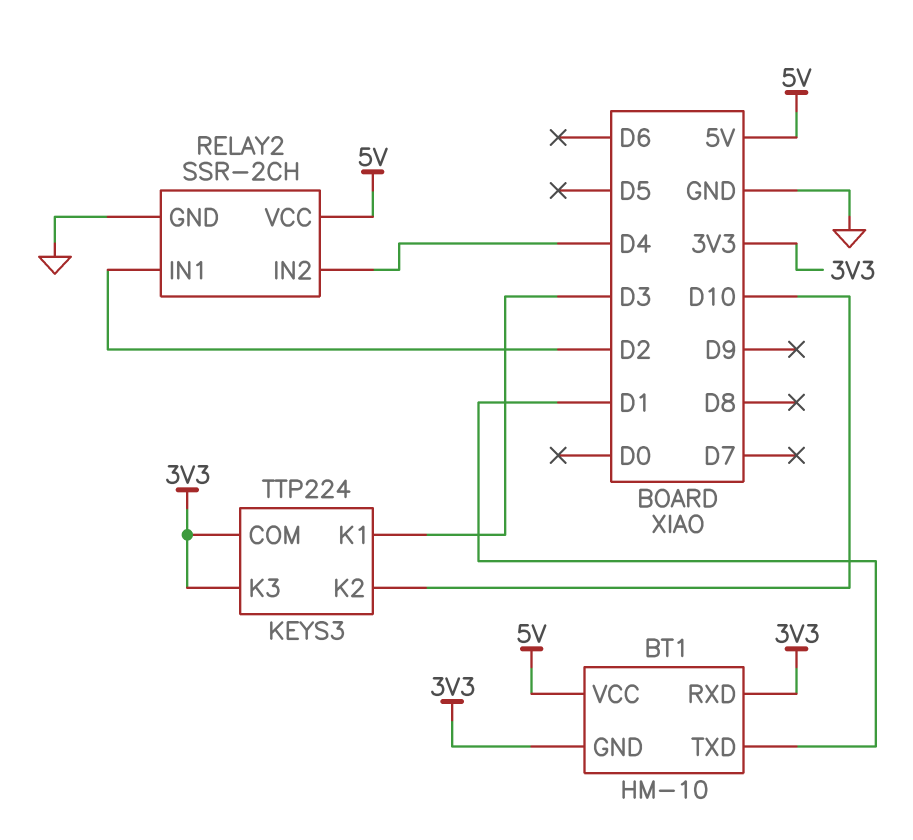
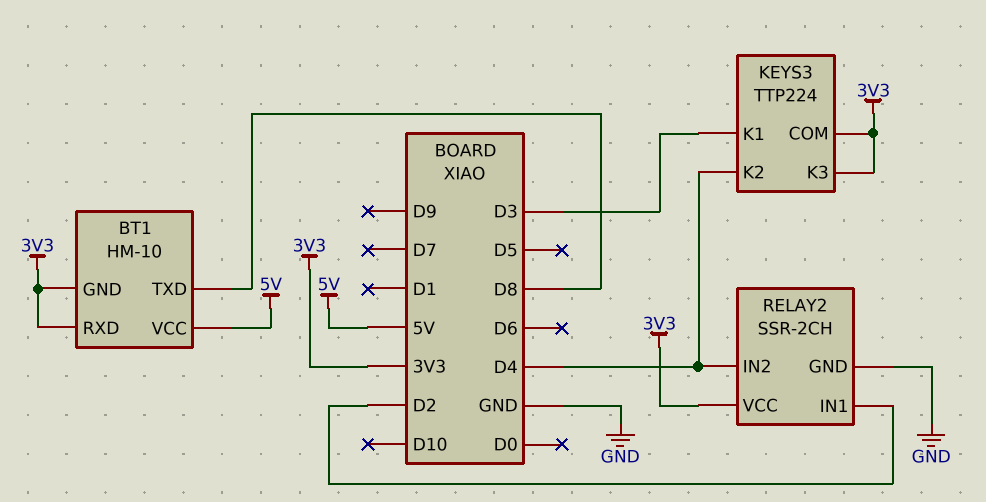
BT1 pin TXD: D1 -> D8
KEYS3 pin K2: D10 -> D4
RELAY2 pin VCC: 5V -> 3V3

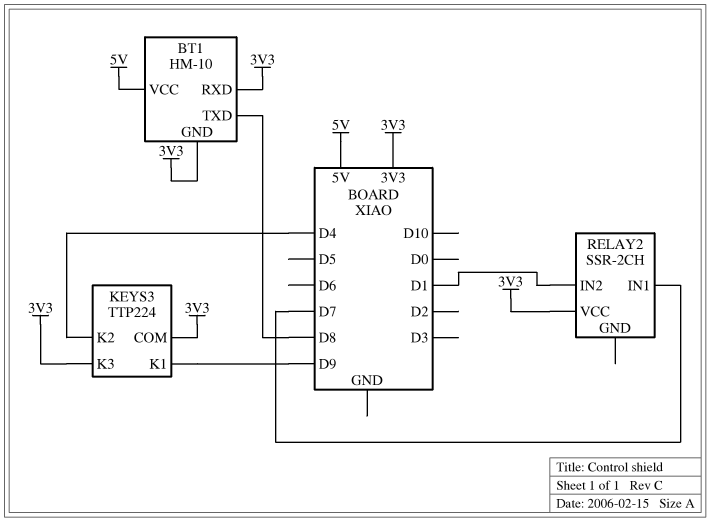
KEYS3 pin K1: D3 -> D9
RELAY2 pin GND: GND -> none
RELAY2 pin IN1: D2 -> D7
RELAY2 pin IN2: D4 -> D1

